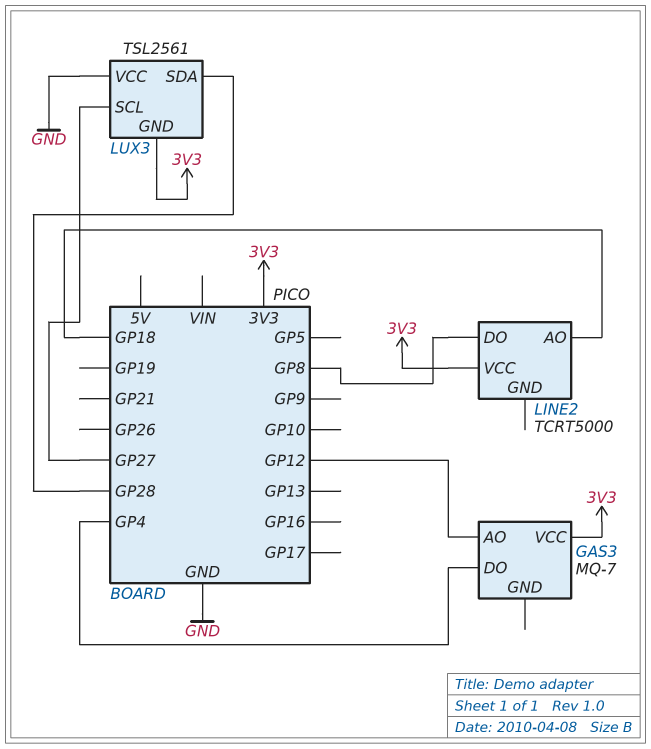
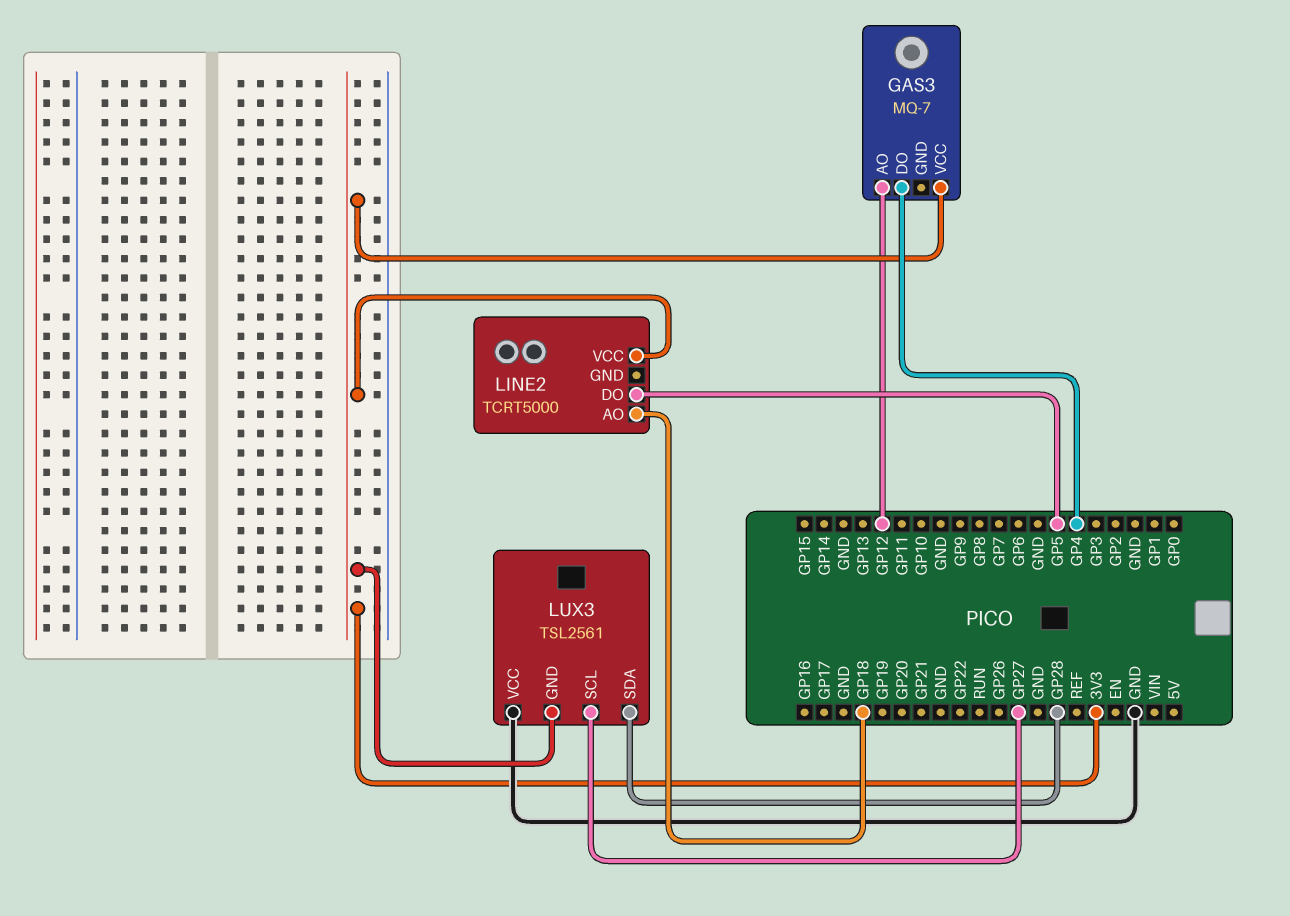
LINE2 pin DO: GP8 -> GP5

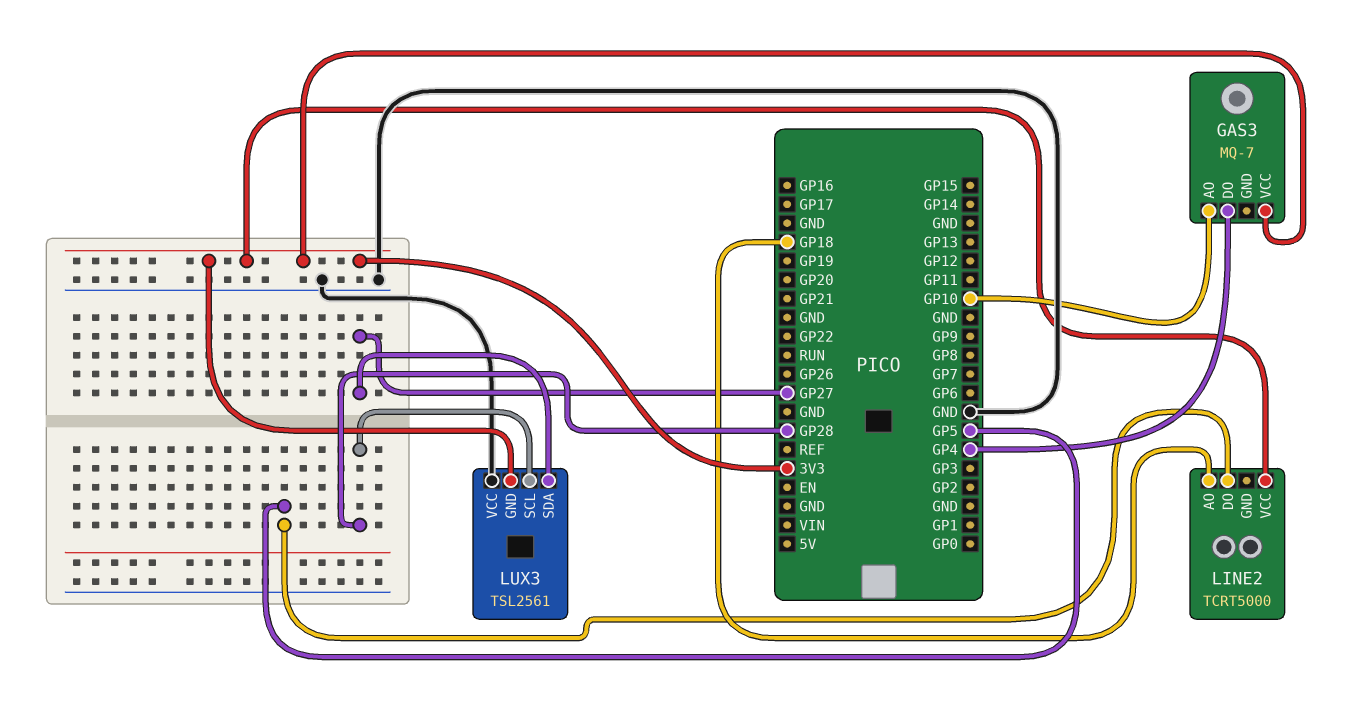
GAS3 pin AO: GP12 -> GP10
LUX3 pin SCL: GP27 -> GP28
LUX3 pin SDA: GP28 -> GP27

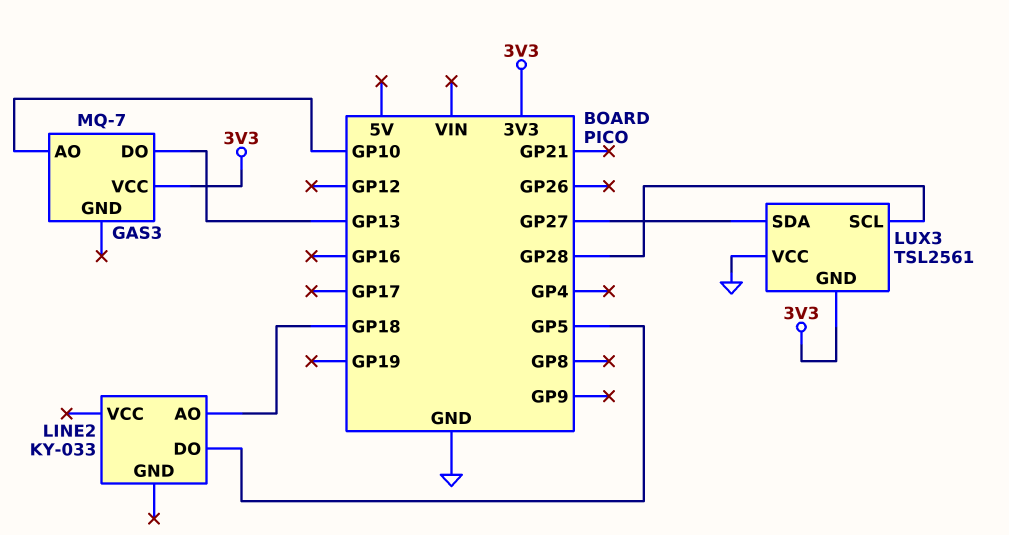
GAS3 pin DO: GP4 -> GP13
LINE2: TCRT5000 -> KY-033
LINE2 pin VCC: 3V3 -> none

